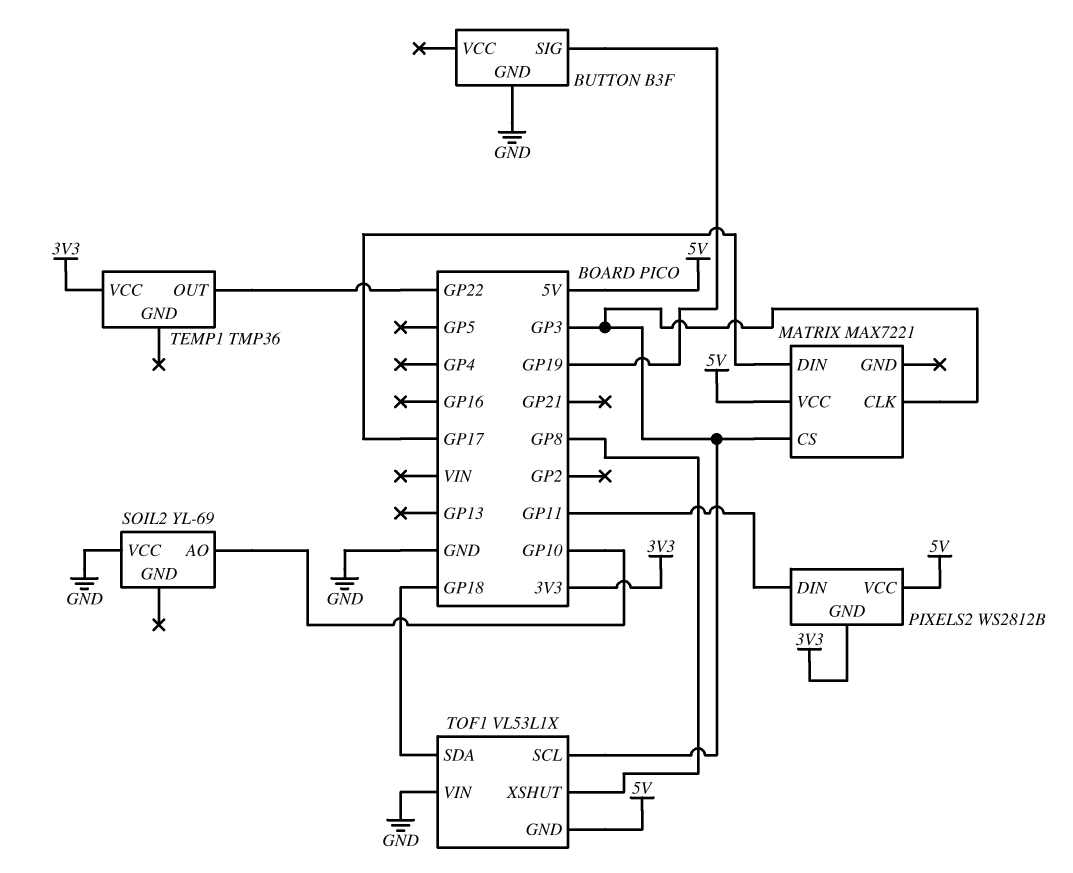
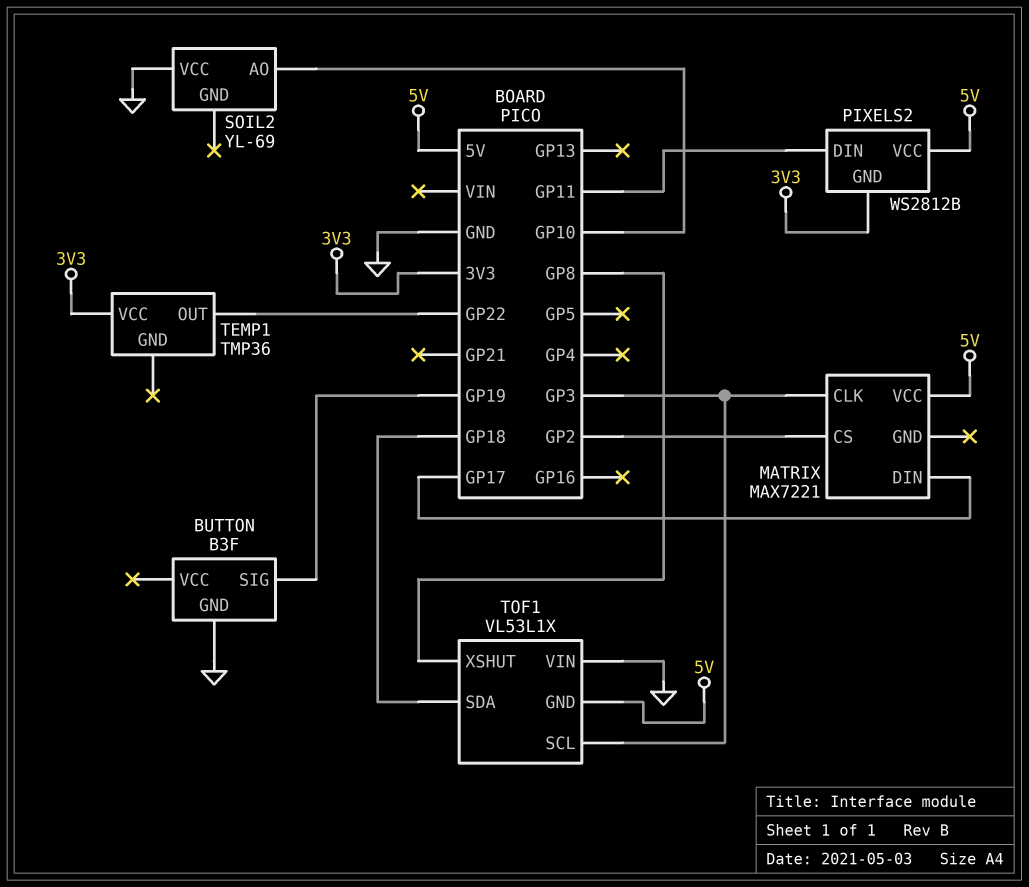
MATRIX pin CS: GP3 -> GP2

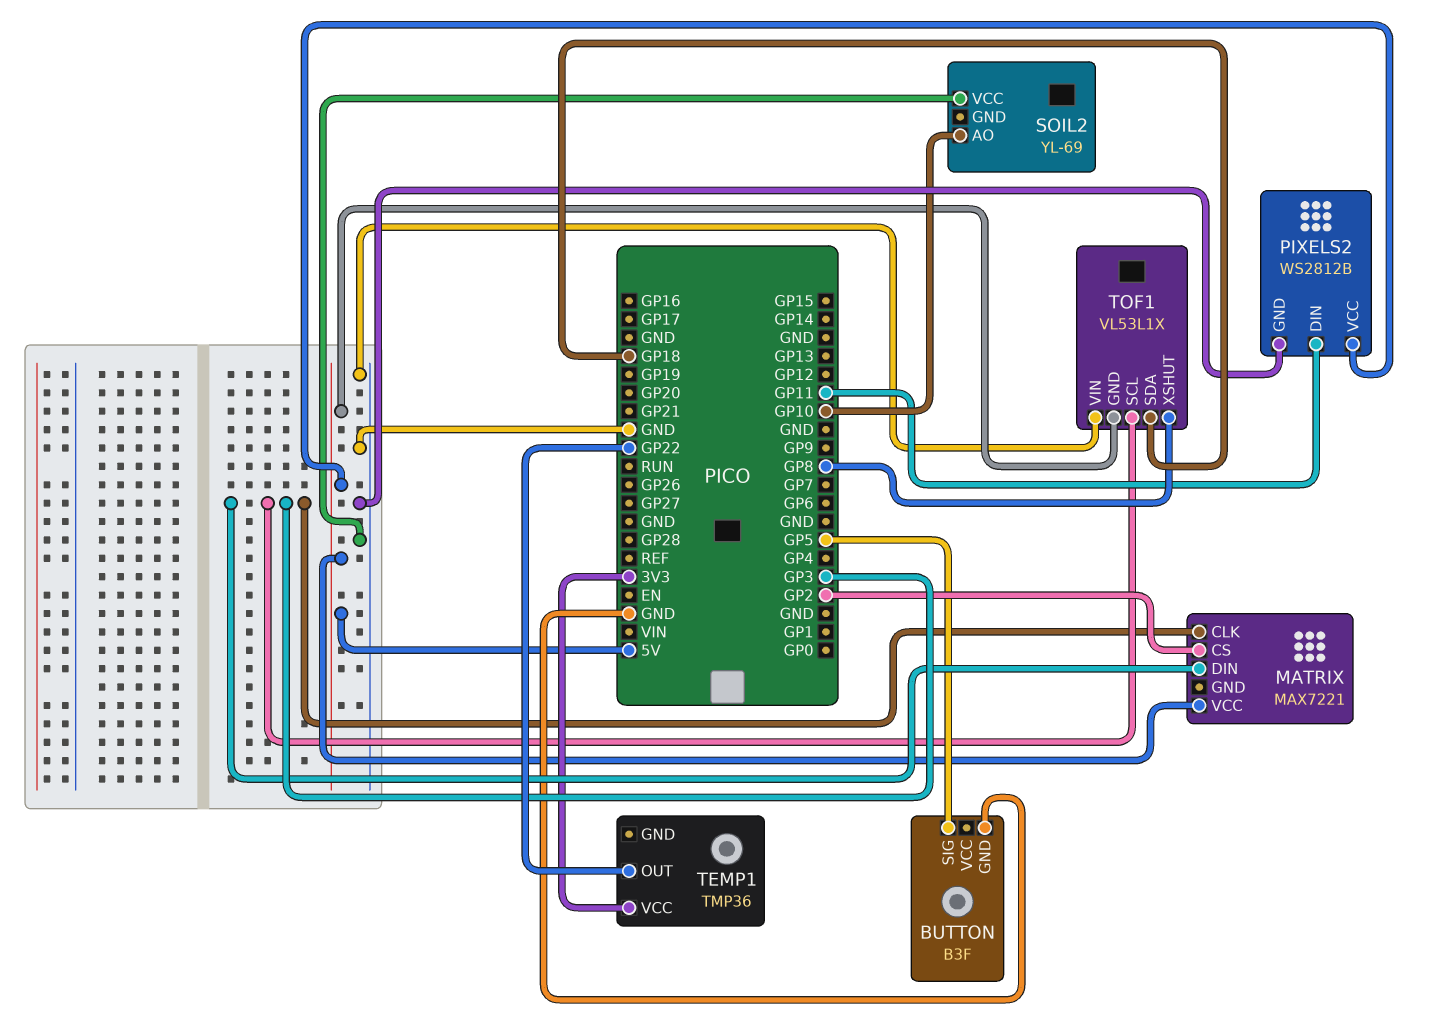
BUTTON pin SIG: GP19 -> GP5
MATRIX pin DIN: GP17 -> GP3
PIXELS2 pin GND: 3V3 -> GND

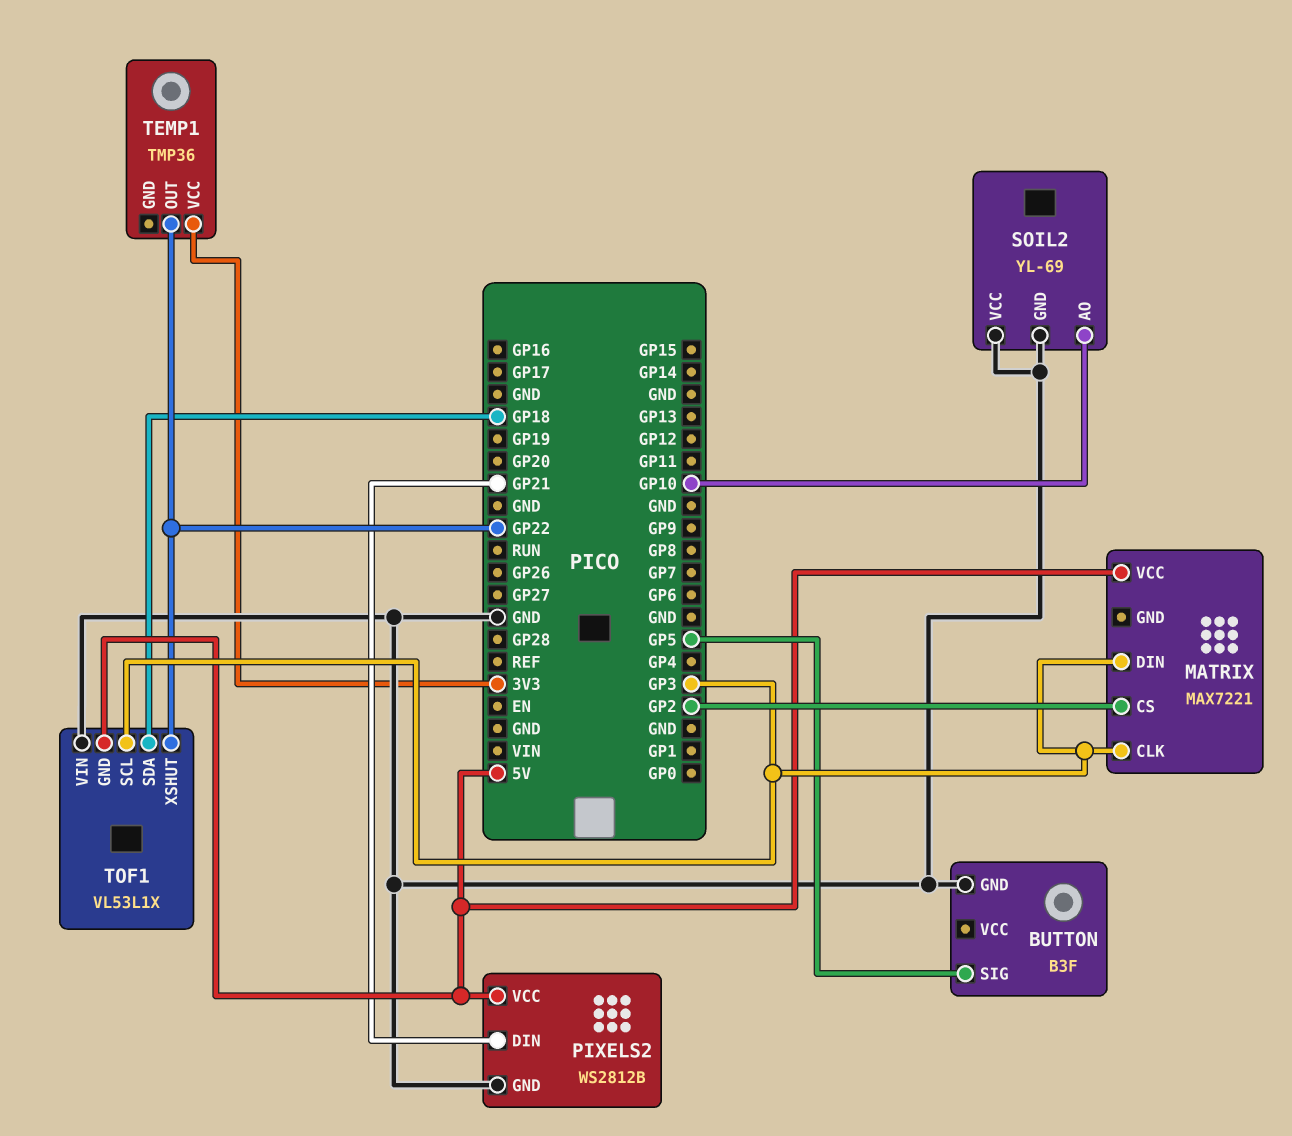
PIXELS2 pin DIN: GP11 -> GP21
SOIL2 pin GND: none -> GND
TOF1 pin XSHUT: GP8 -> GP22

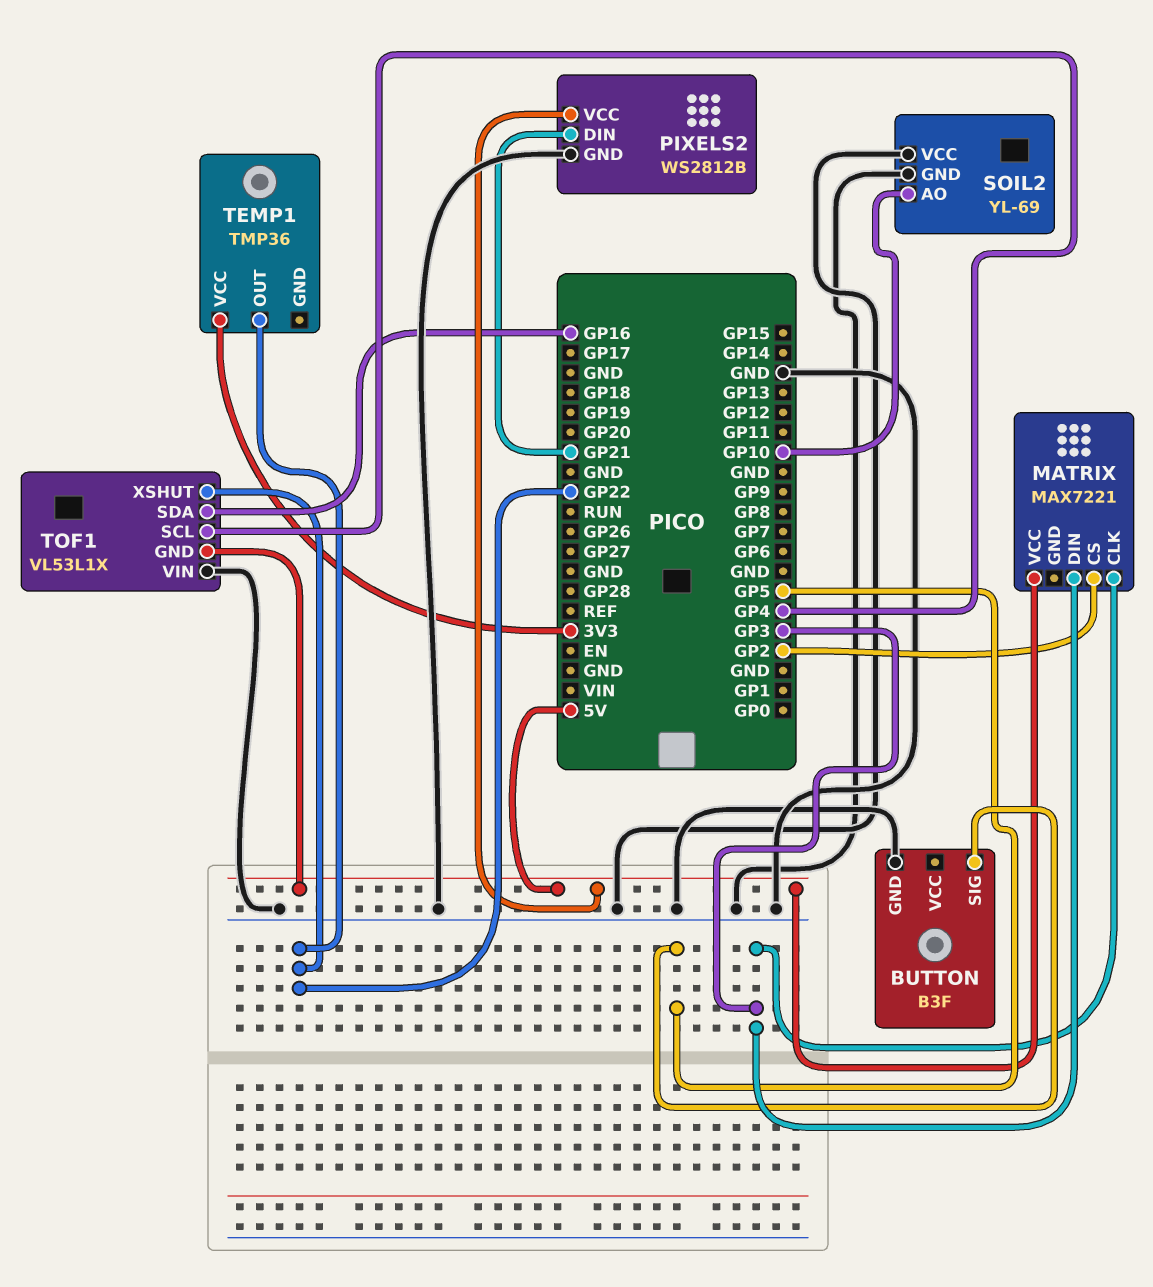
TOF1 pin SCL: GP3 -> GP4
TOF1 pin SDA: GP18 -> GP16

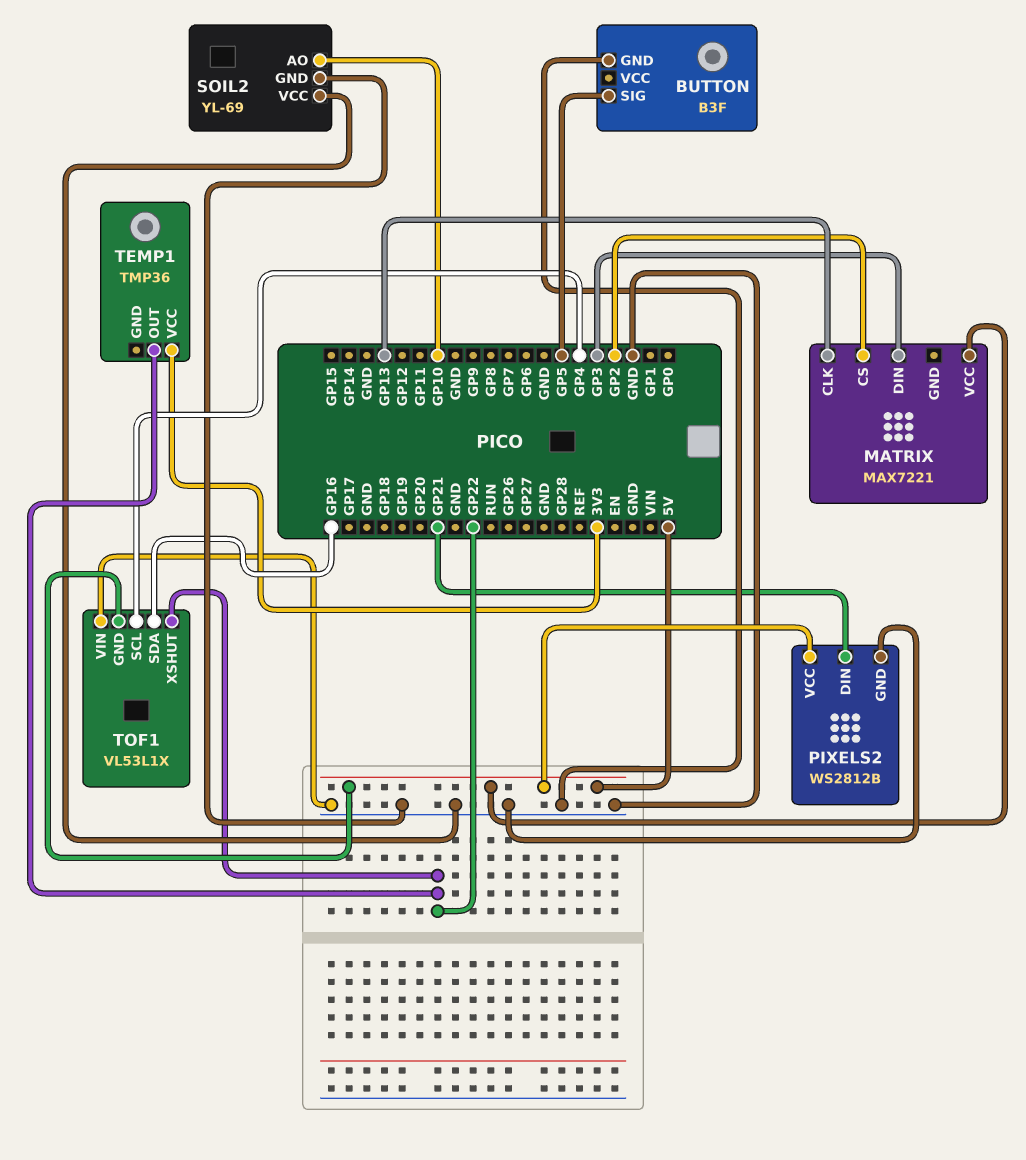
MATRIX pin CLK: GP3 -> GP13

